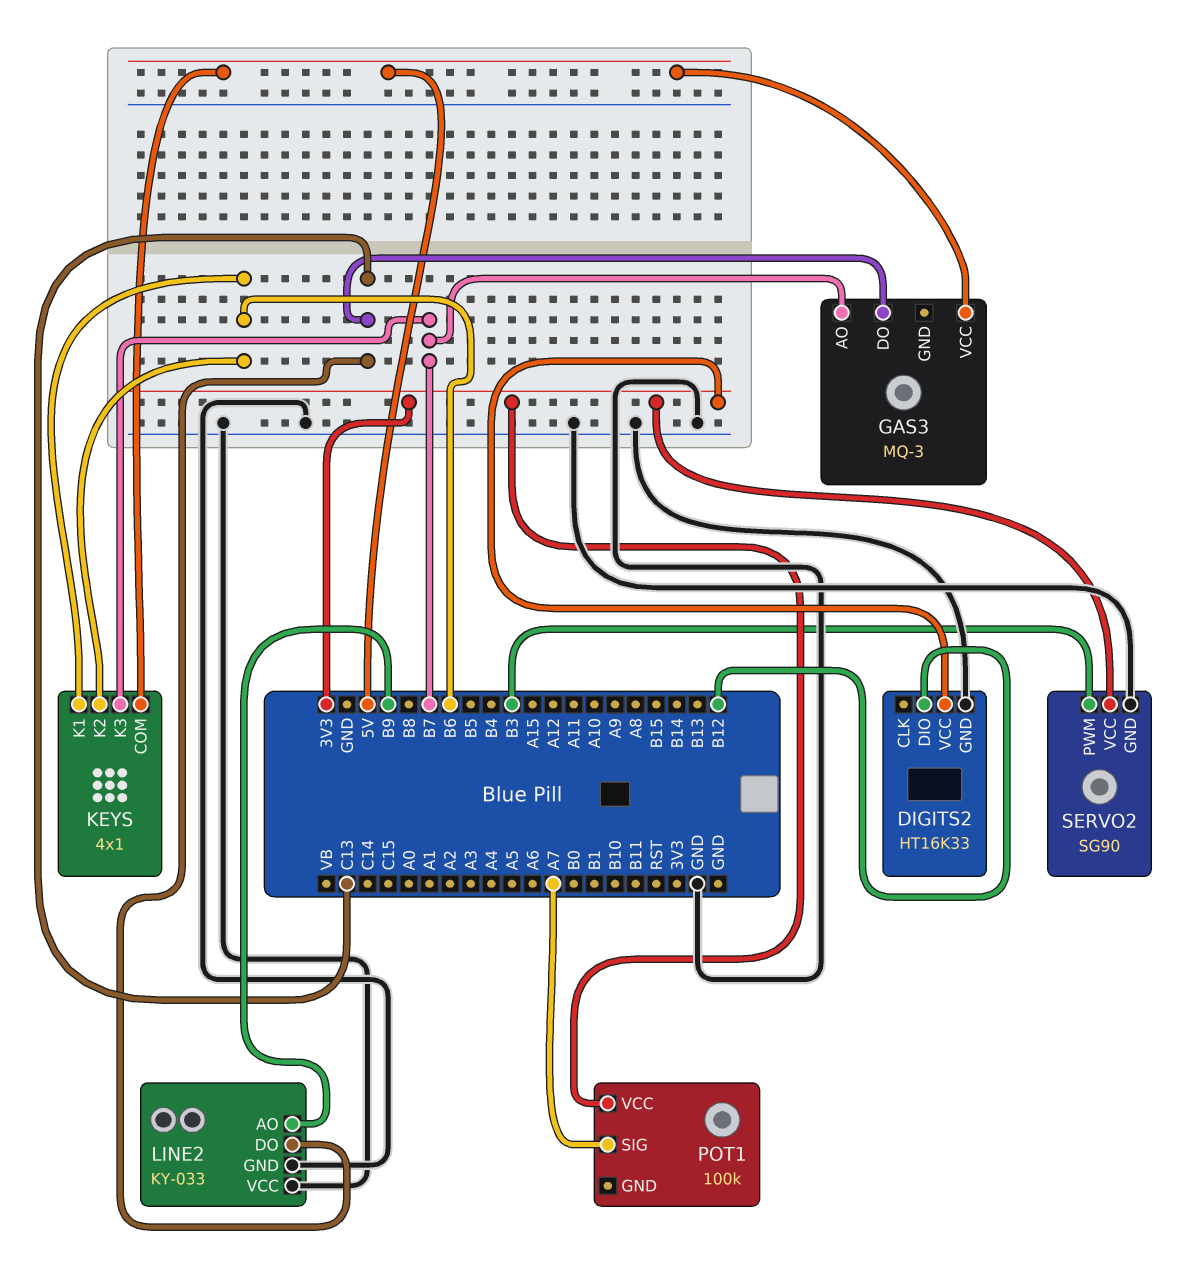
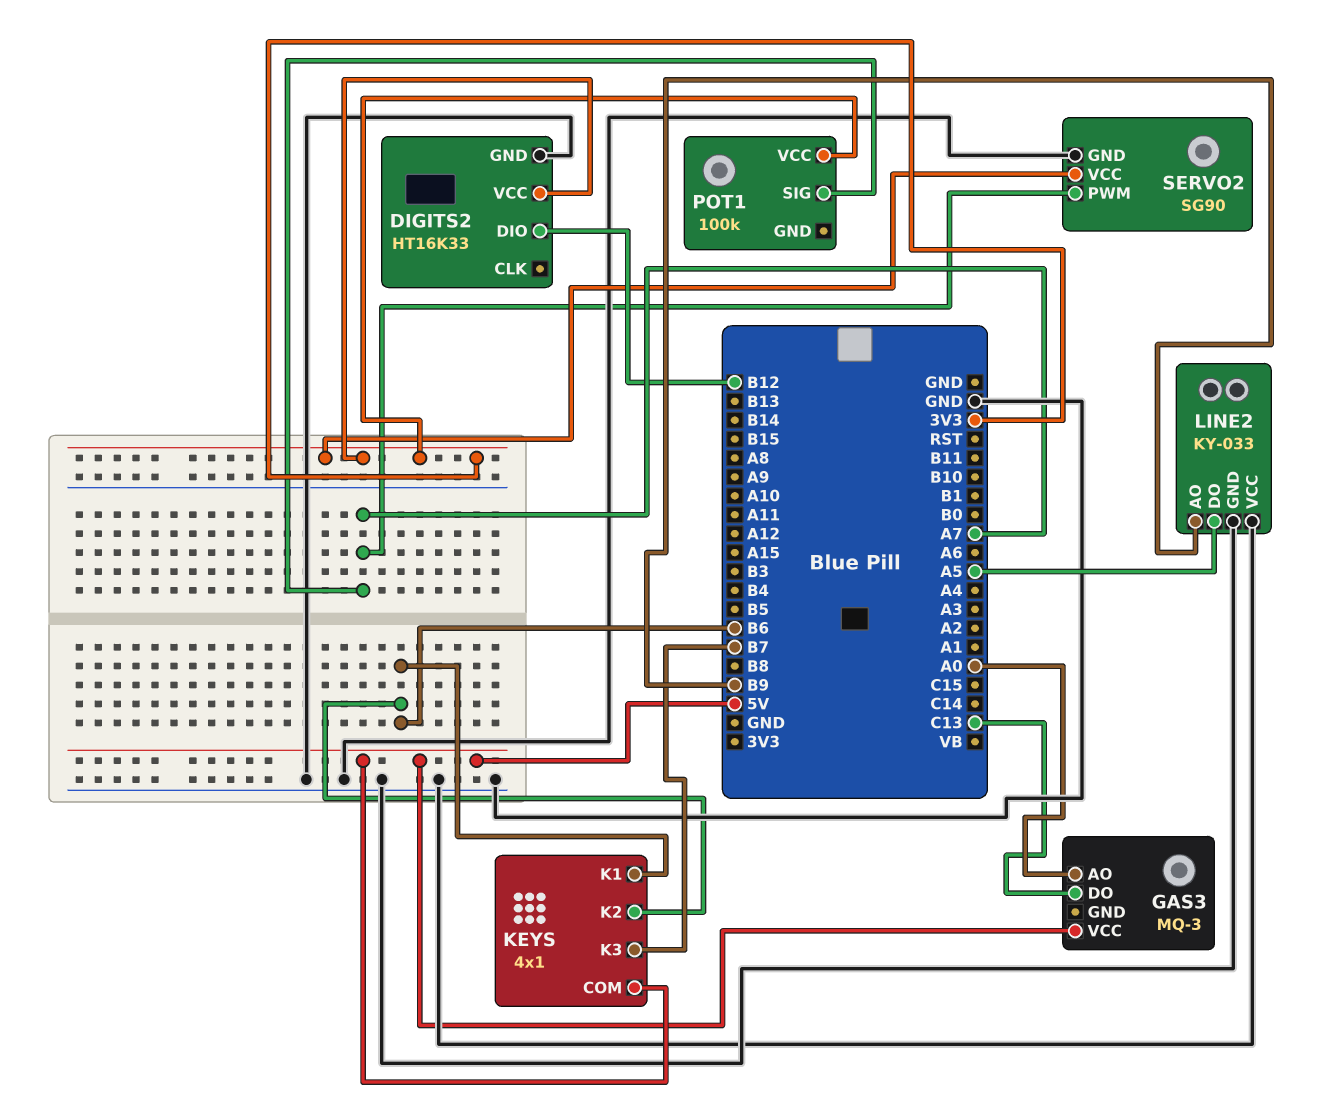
GAS3 pin AO: B7 -> A0
LINE2 pin DO: C13 -> A5
SERVO2 pin PWM: B3 -> A7

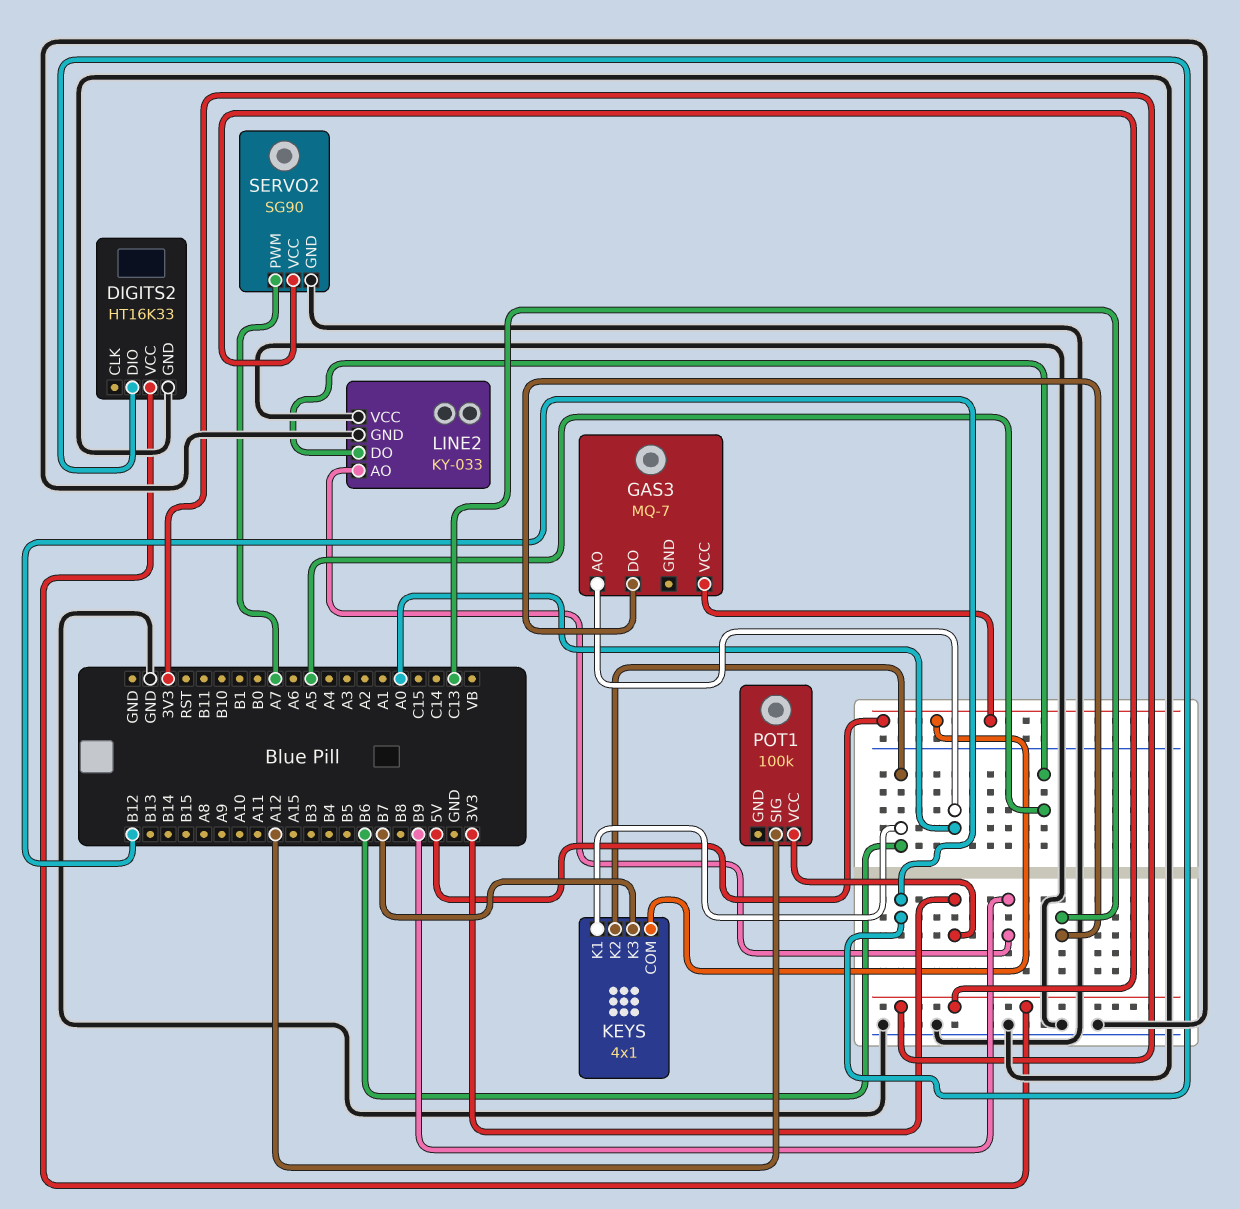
GAS3: MQ-3 -> MQ-7
POT1 pin SIG: A7 -> A12

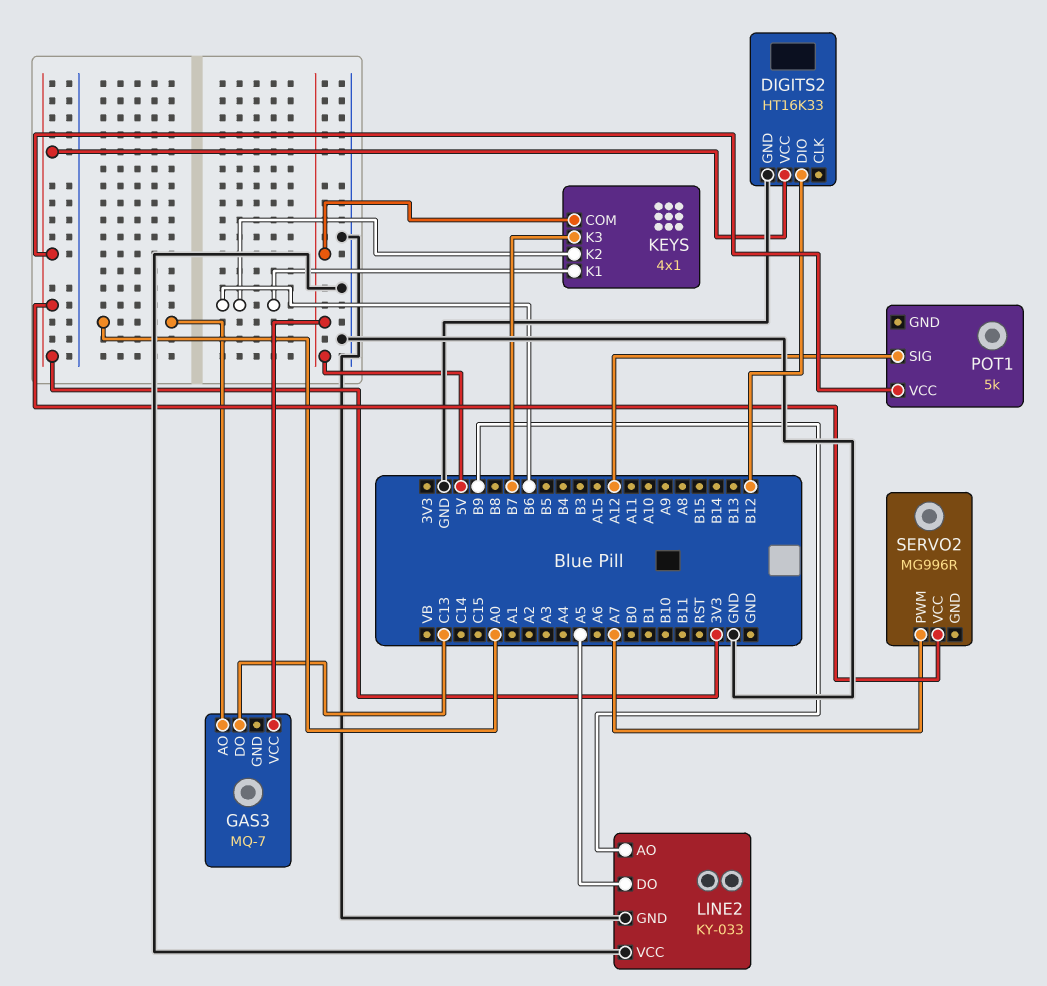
POT1: 100k -> 5k
SERVO2: SG90 -> MG996R
SERVO2 pin GND: GND -> none

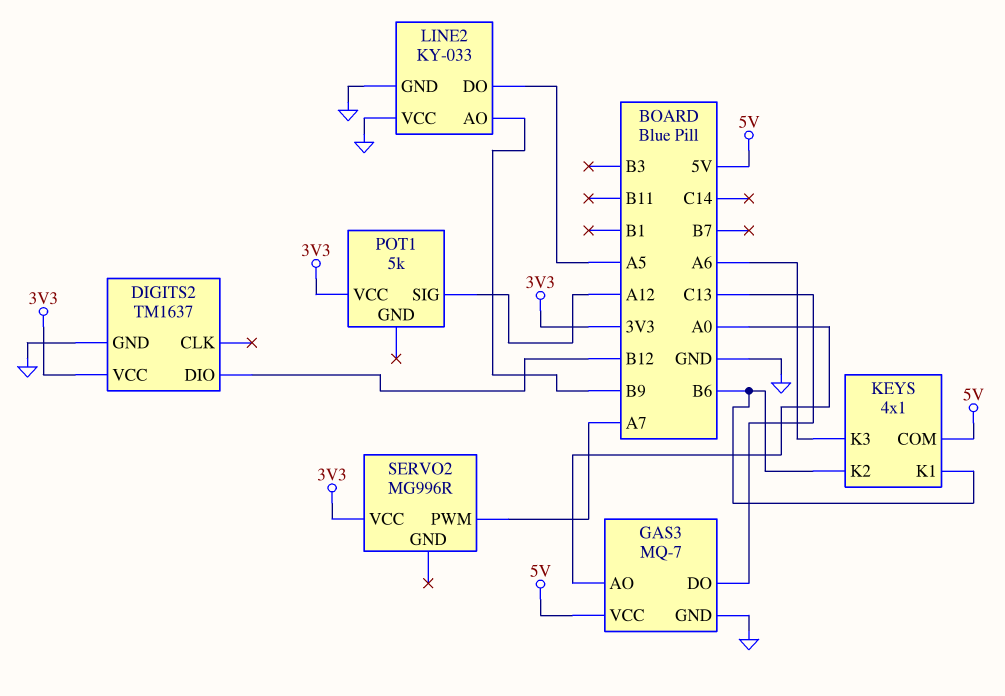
DIGITS2: HT16K33 -> TM1637
GAS3 pin GND: none -> GND
KEYS pin K3: B7 -> A6

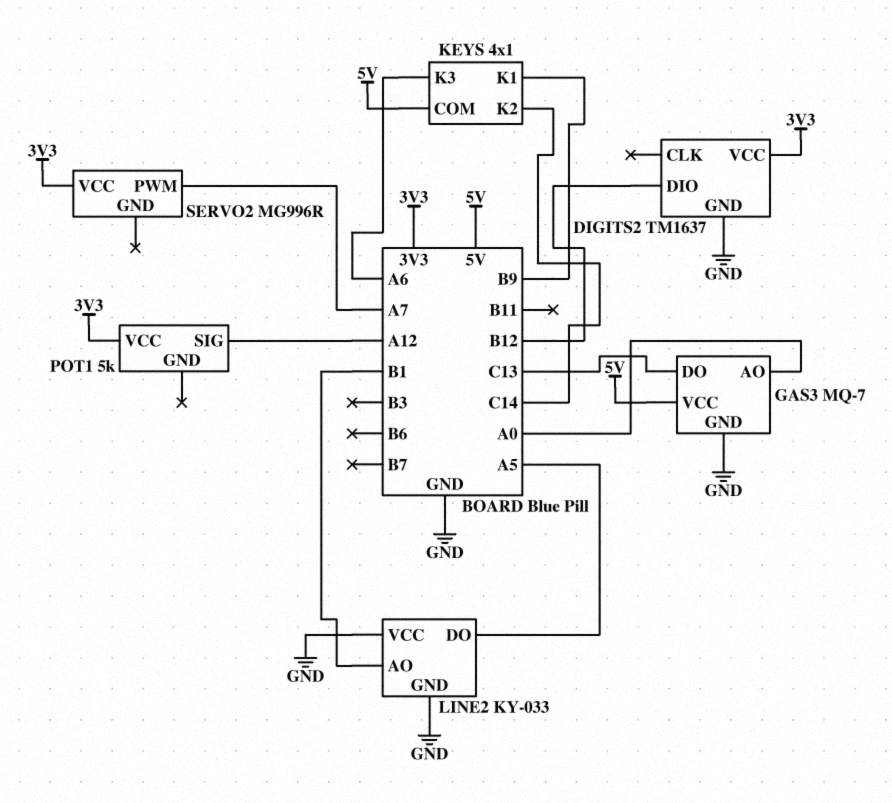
KEYS pin K1: B6 -> B9
KEYS pin K2: B6 -> C14
LINE2 pin AO: B9 -> B1

